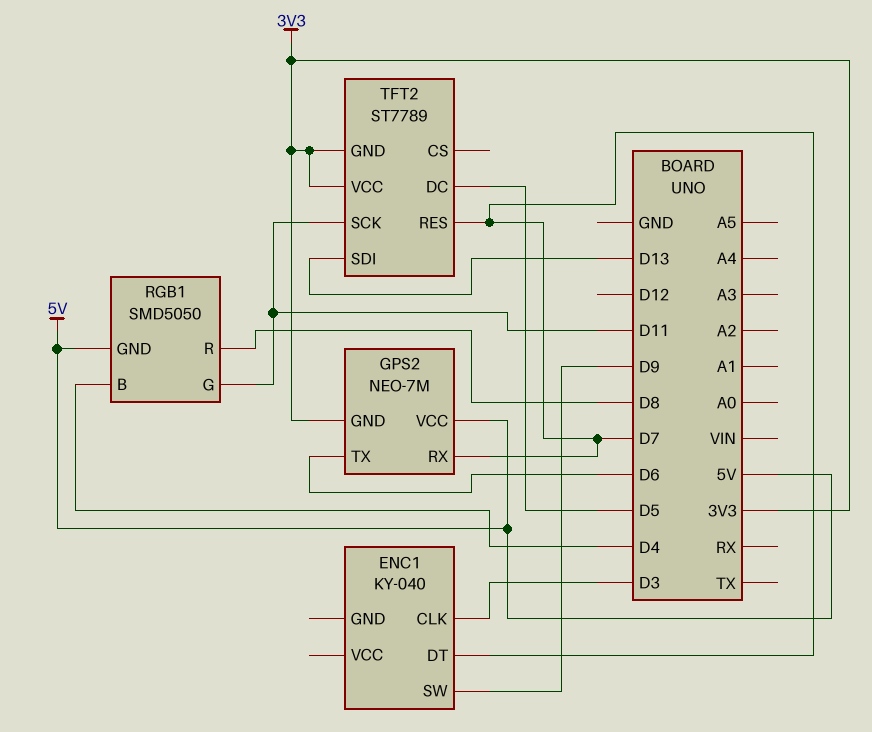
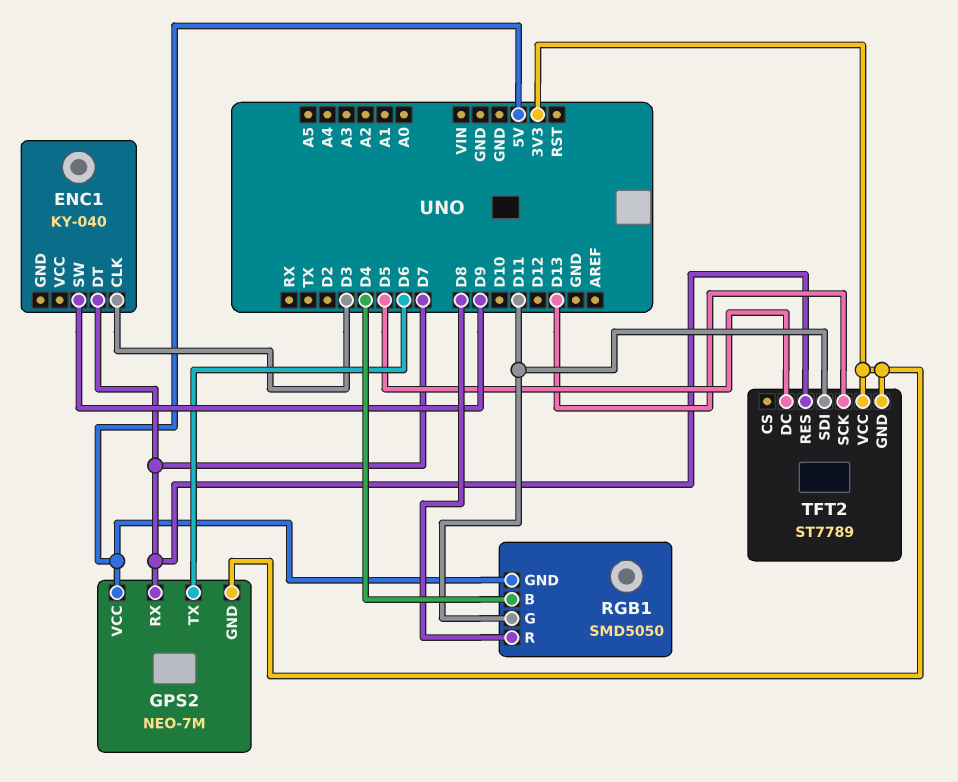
TFT2 pin SCK: D11 -> D13
TFT2 pin SDI: D13 -> D11

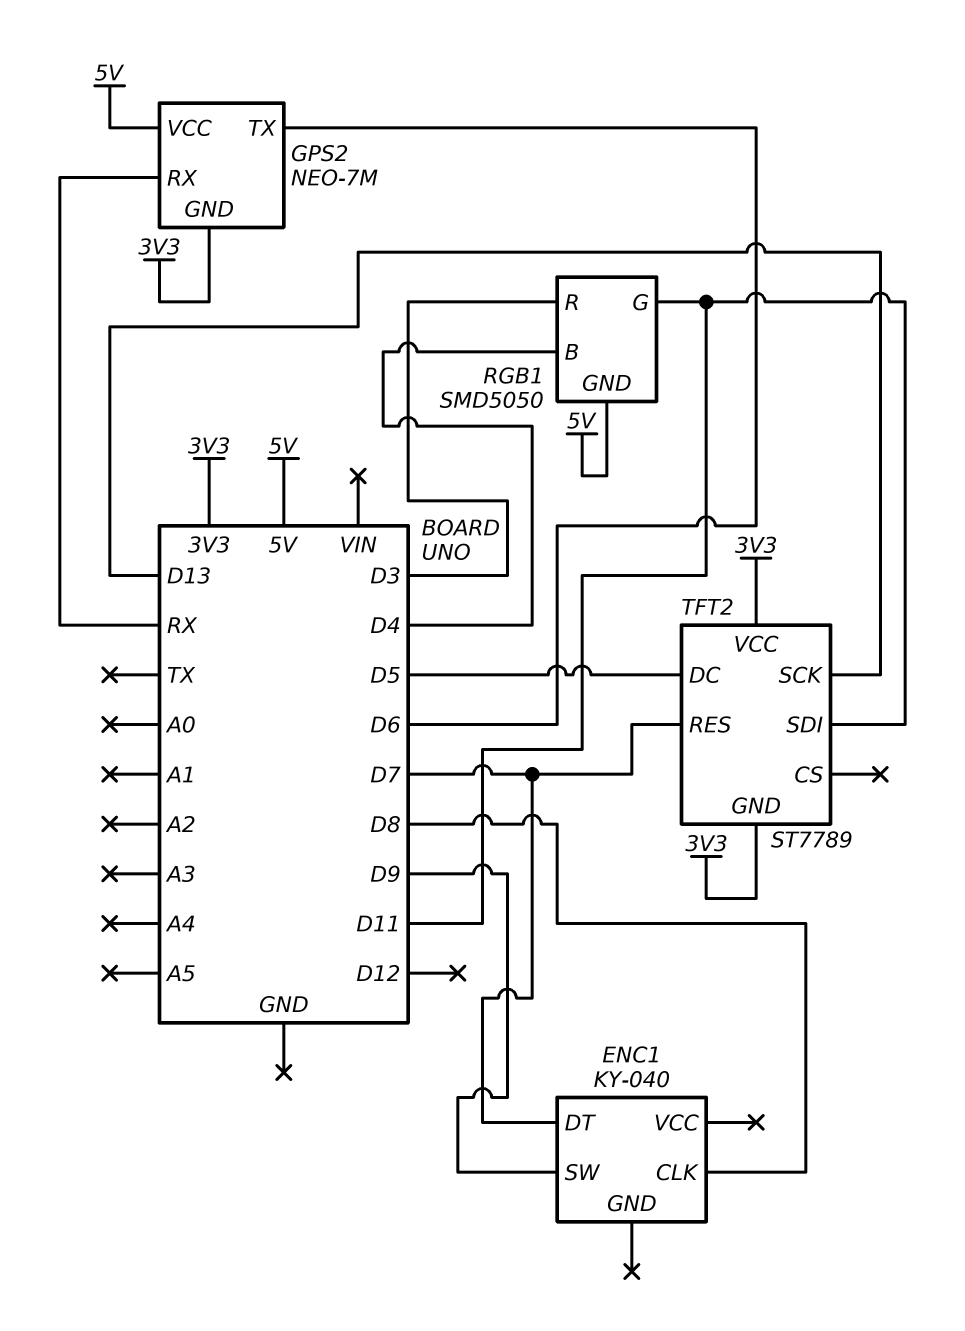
ENC1 pin CLK: D3 -> D8
GPS2 pin RX: D7 -> RX
RGB1 pin R: D8 -> D3

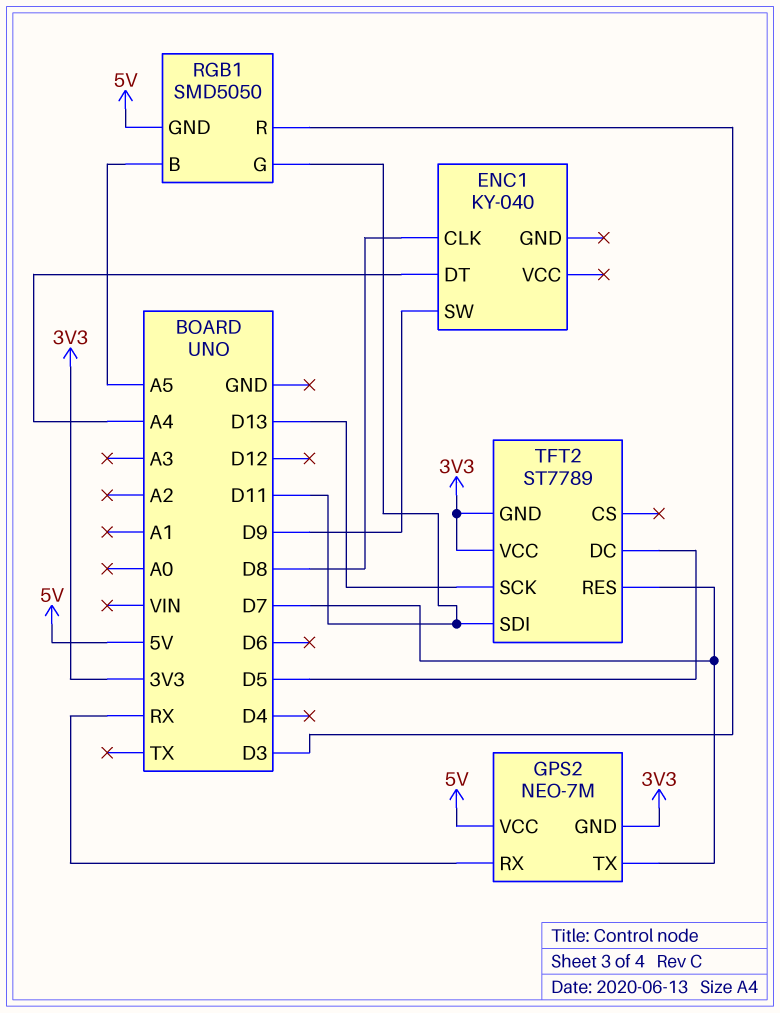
ENC1 pin DT: D7 -> A4
GPS2 pin TX: D6 -> D7
RGB1 pin B: D4 -> A5

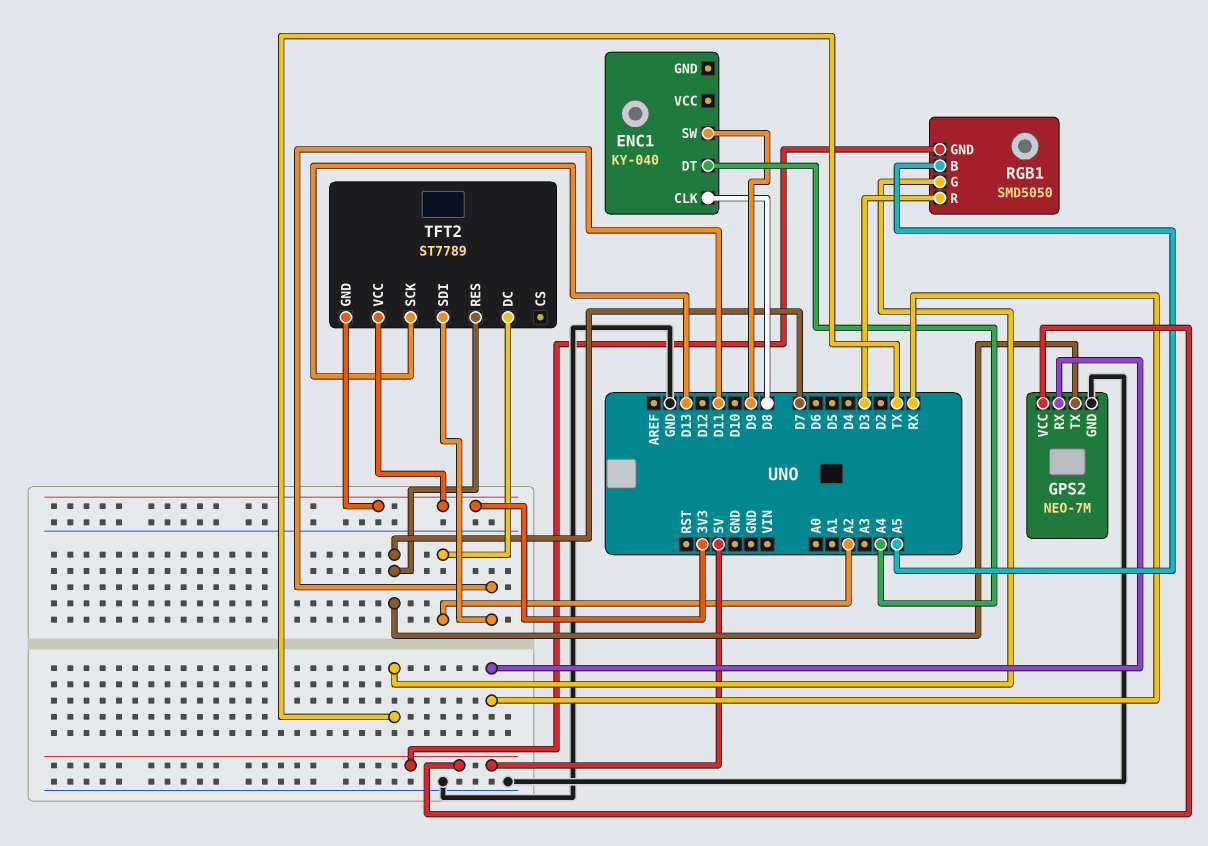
GPS2 pin GND: 3V3 -> GND
RGB1 pin G: D11 -> TX
TFT2 pin DC: D5 -> A2

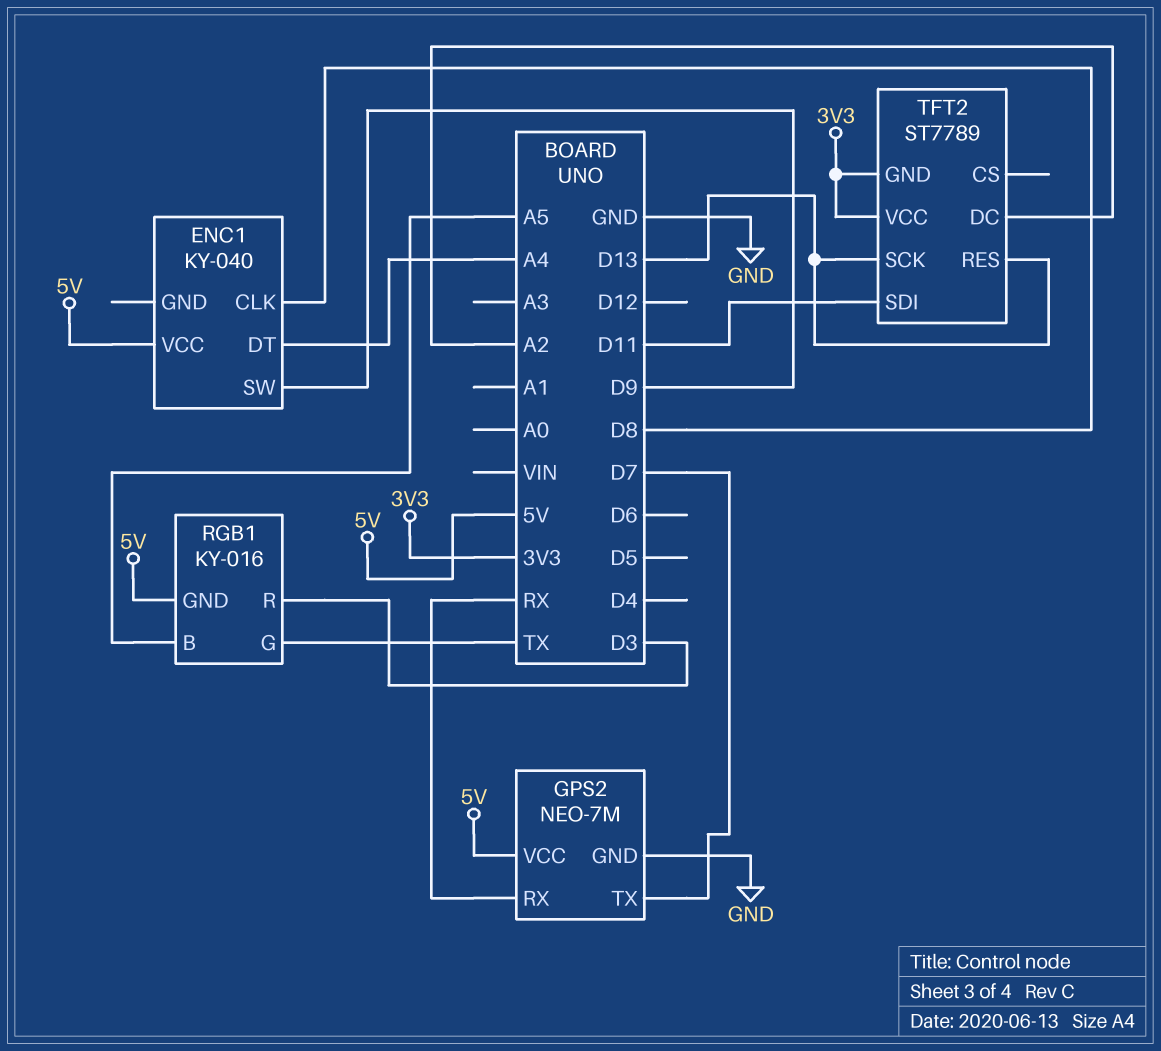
ENC1 pin VCC: none -> 5V
RGB1: SMD5050 -> KY-016
TFT2 pin RES: D7 -> D13

